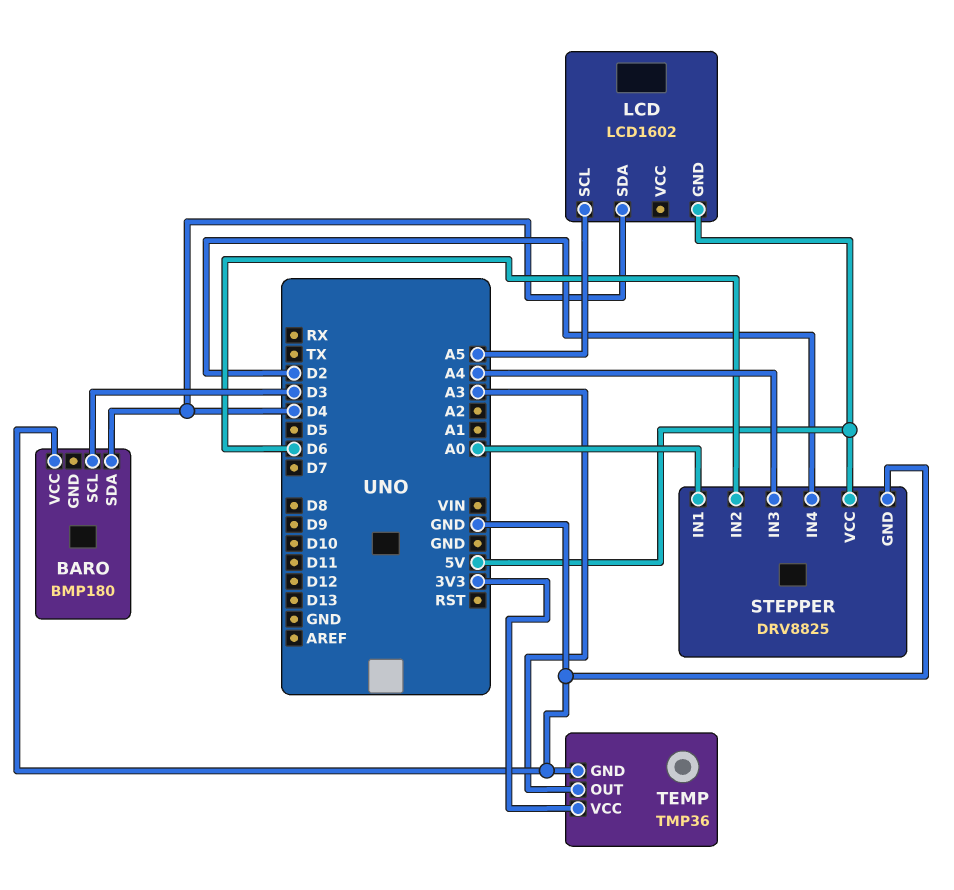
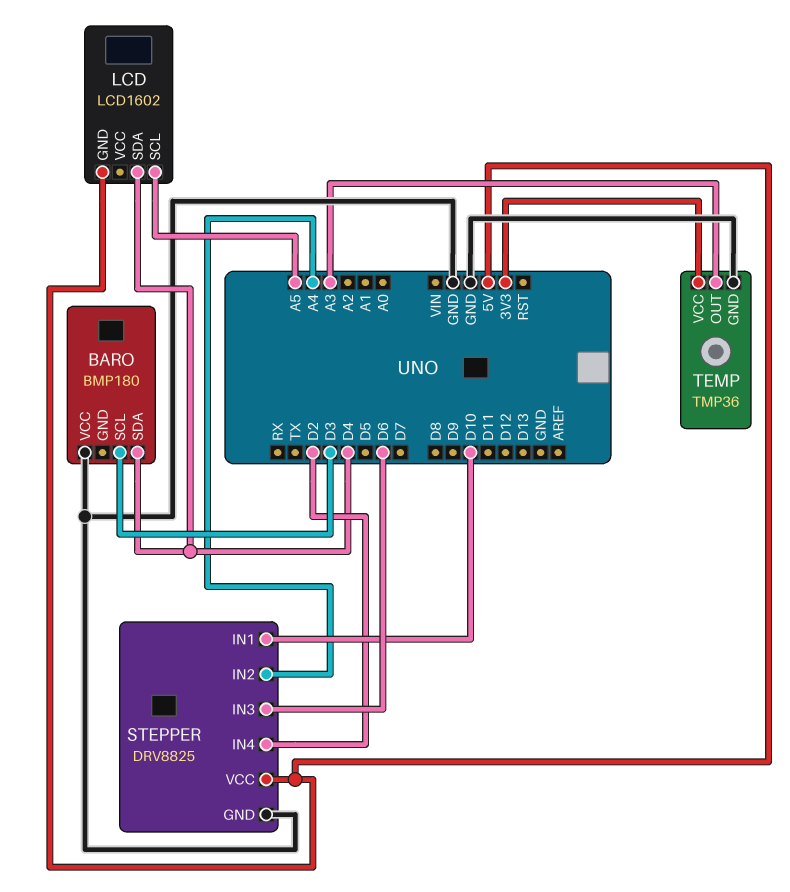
STEPPER pin IN1: A0 -> D10
STEPPER pin IN2: D6 -> A4
STEPPER pin IN3: A4 -> D6

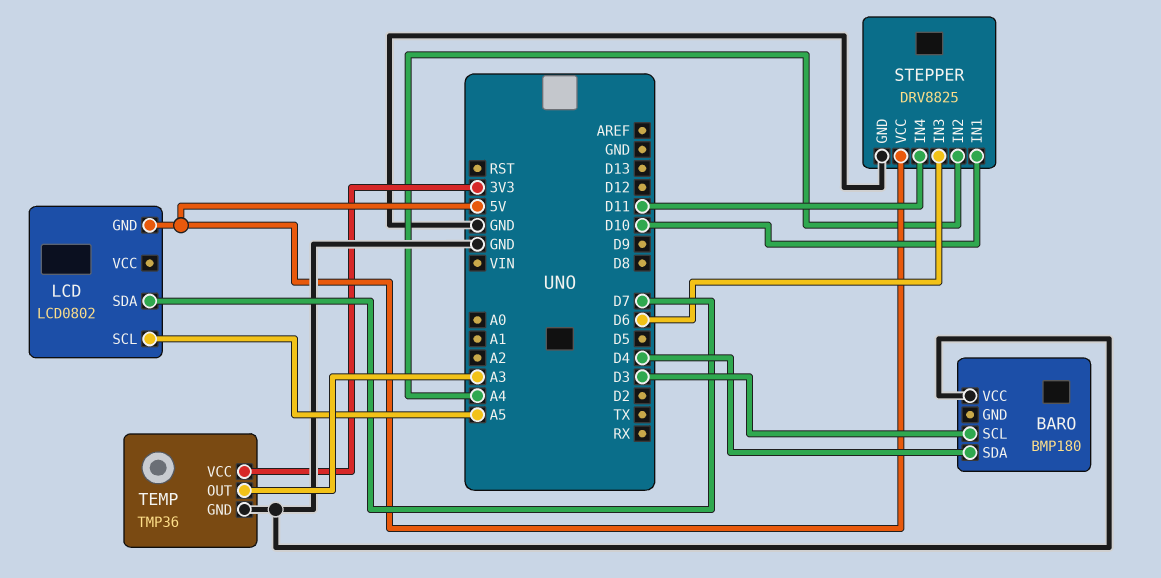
LCD: LCD1602 -> LCD0802
LCD pin SDA: D4 -> D7
STEPPER pin IN4: D2 -> D11

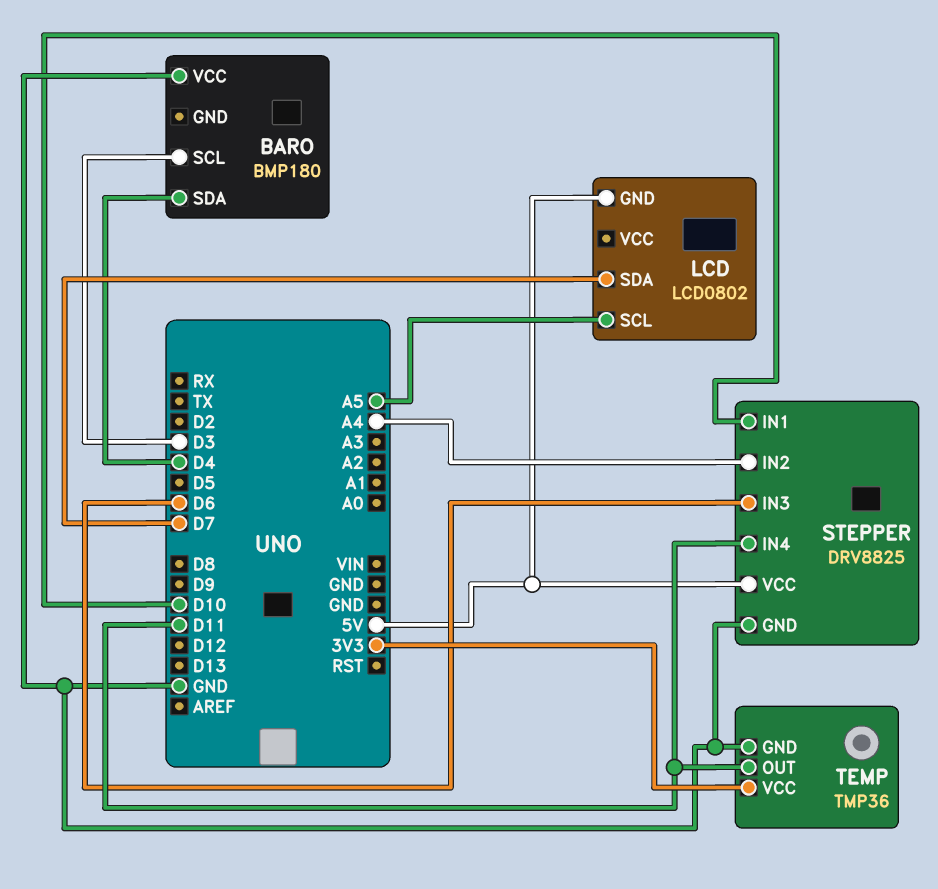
TEMP pin OUT: A3 -> D11

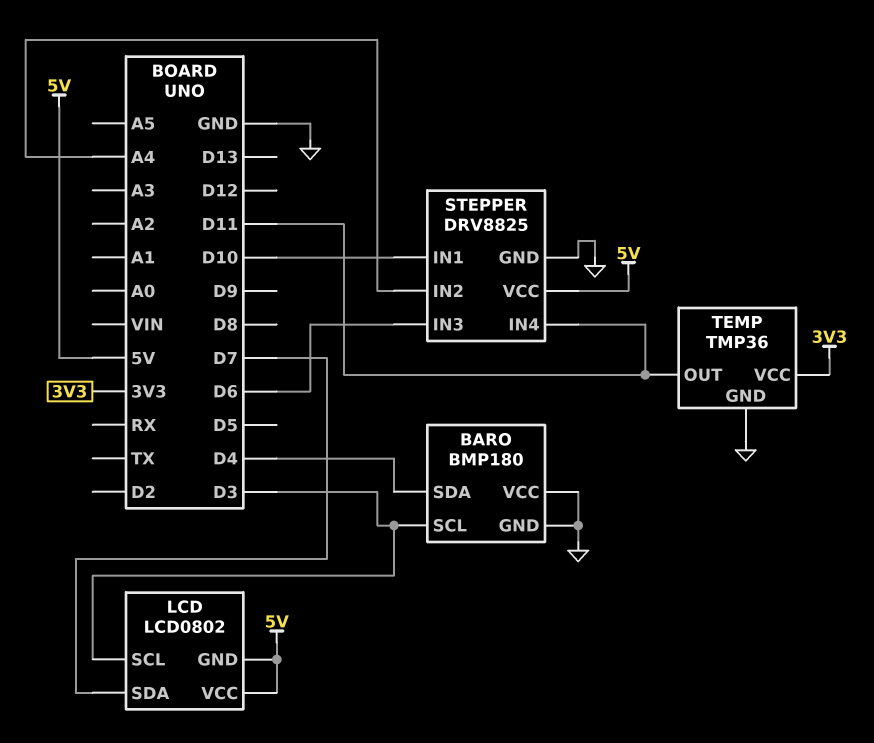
BARO pin GND: none -> GND
LCD pin SCL: A5 -> D3
LCD pin VCC: none -> 5V

